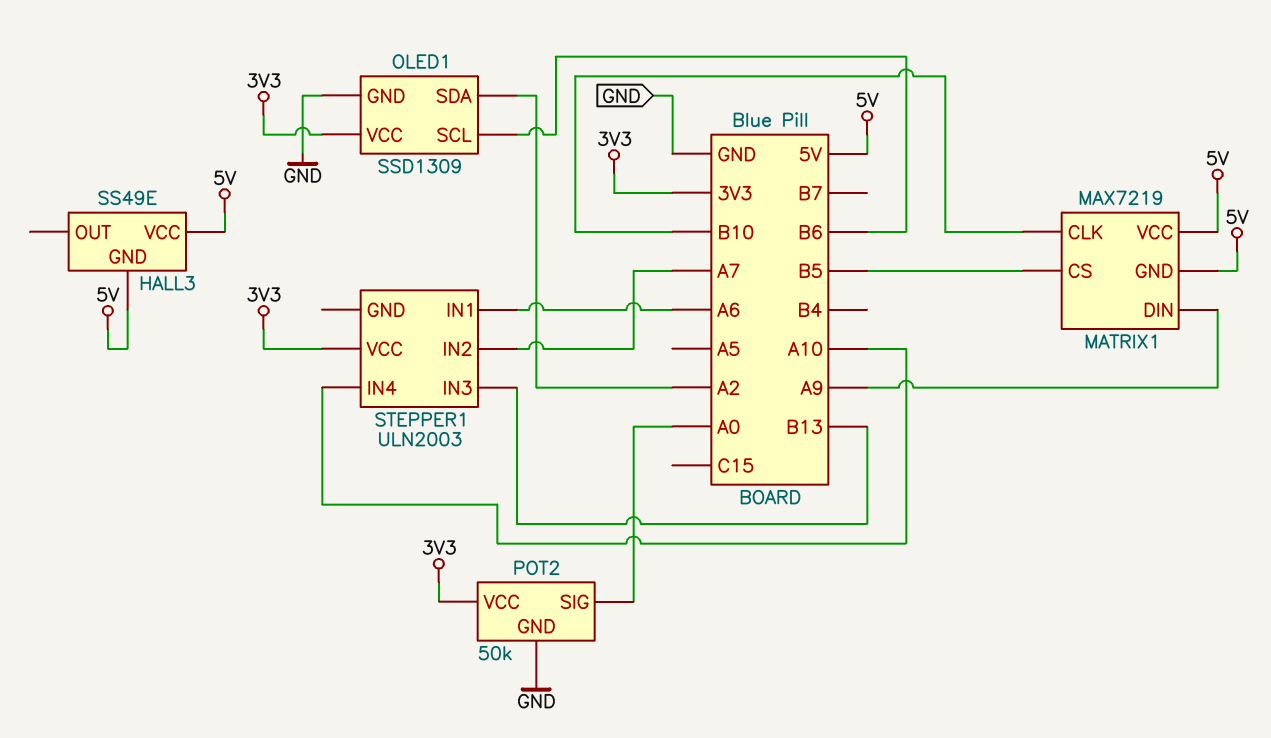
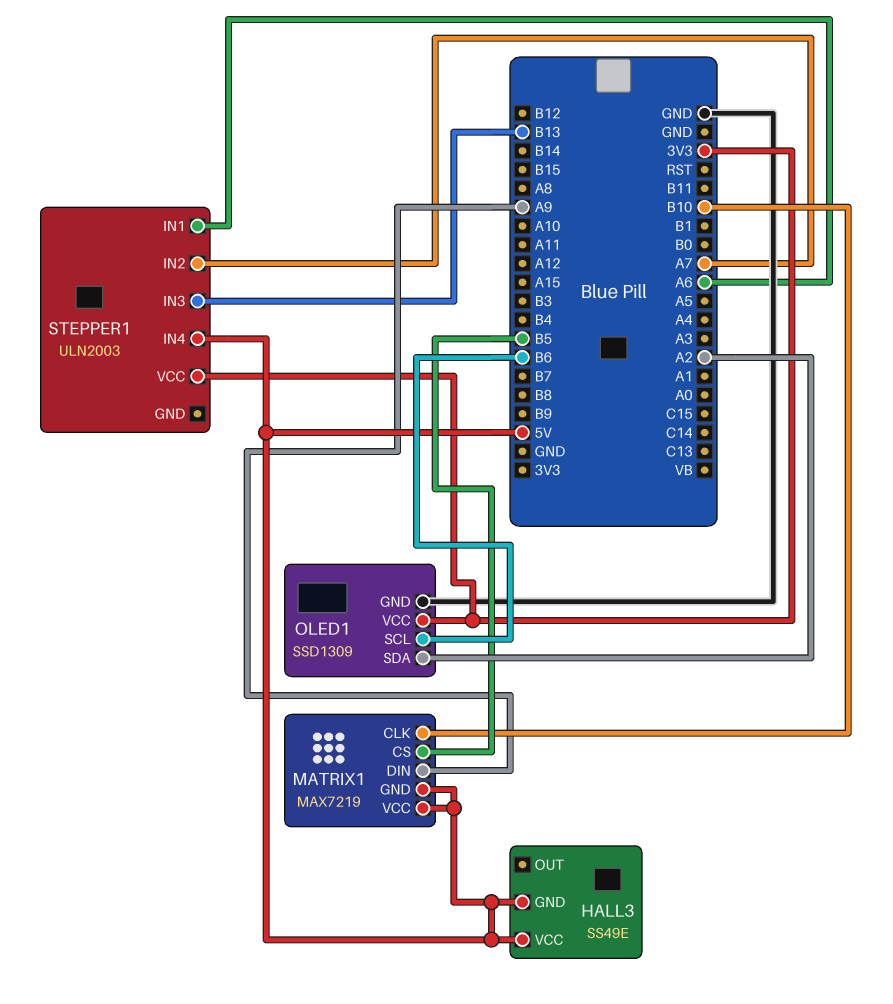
POT2: 50k -> none
POT2 pin GND: GND -> none
POT2 pin SIG: A0 -> none
POT2 pin VCC: 3V3 -> none
STEPPER1 pin IN4: A10 -> 5V

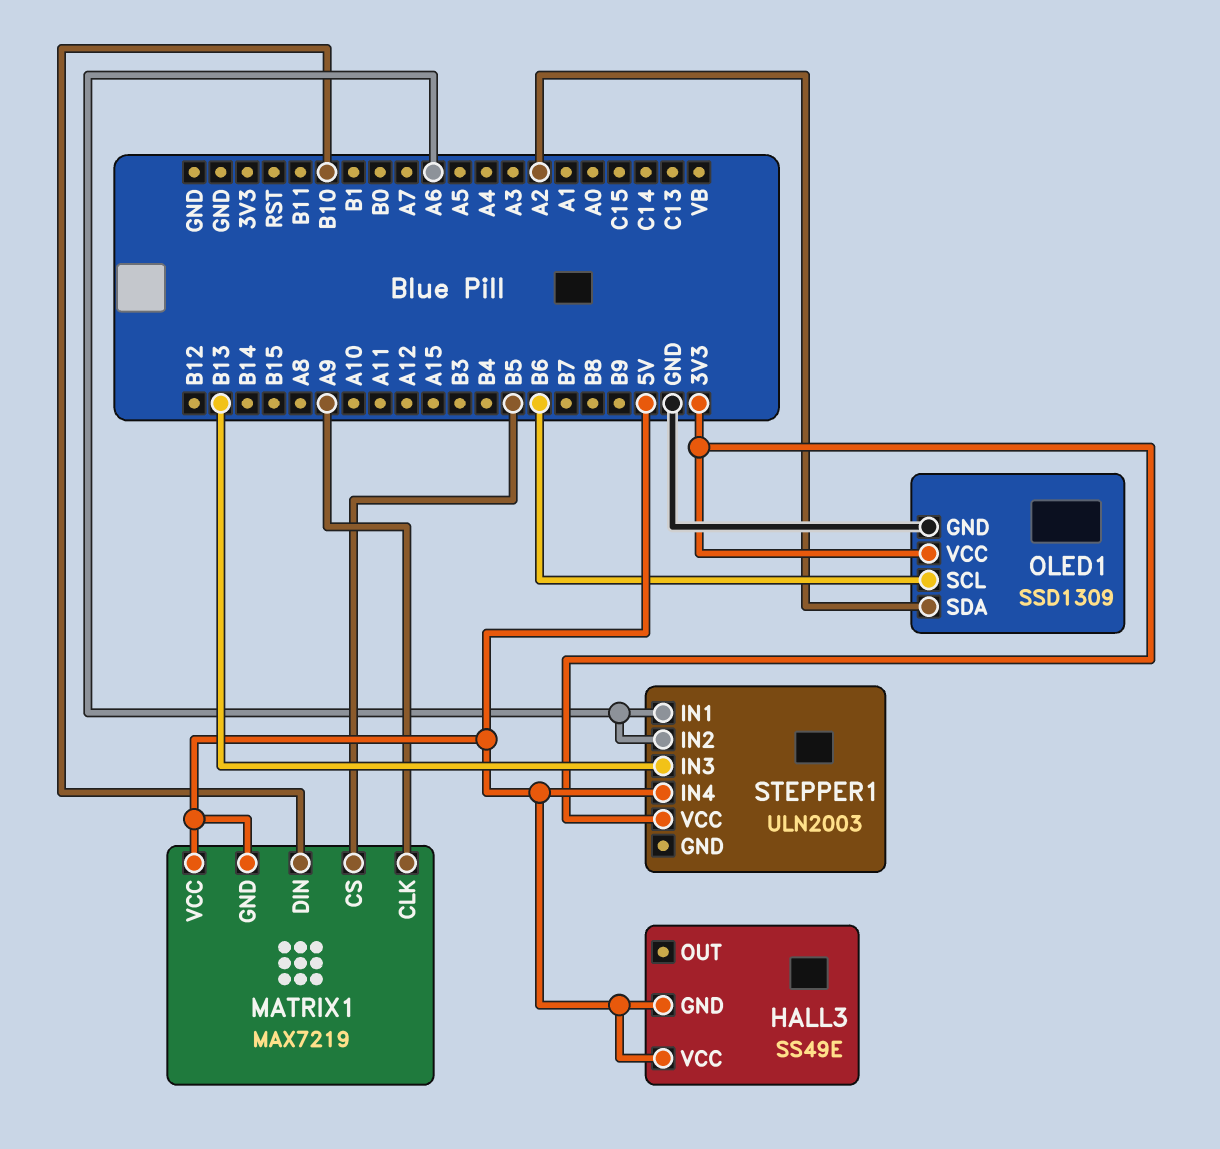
MATRIX1 pin CLK: B10 -> A9
MATRIX1 pin DIN: A9 -> B10
STEPPER1 pin IN2: A7 -> A6

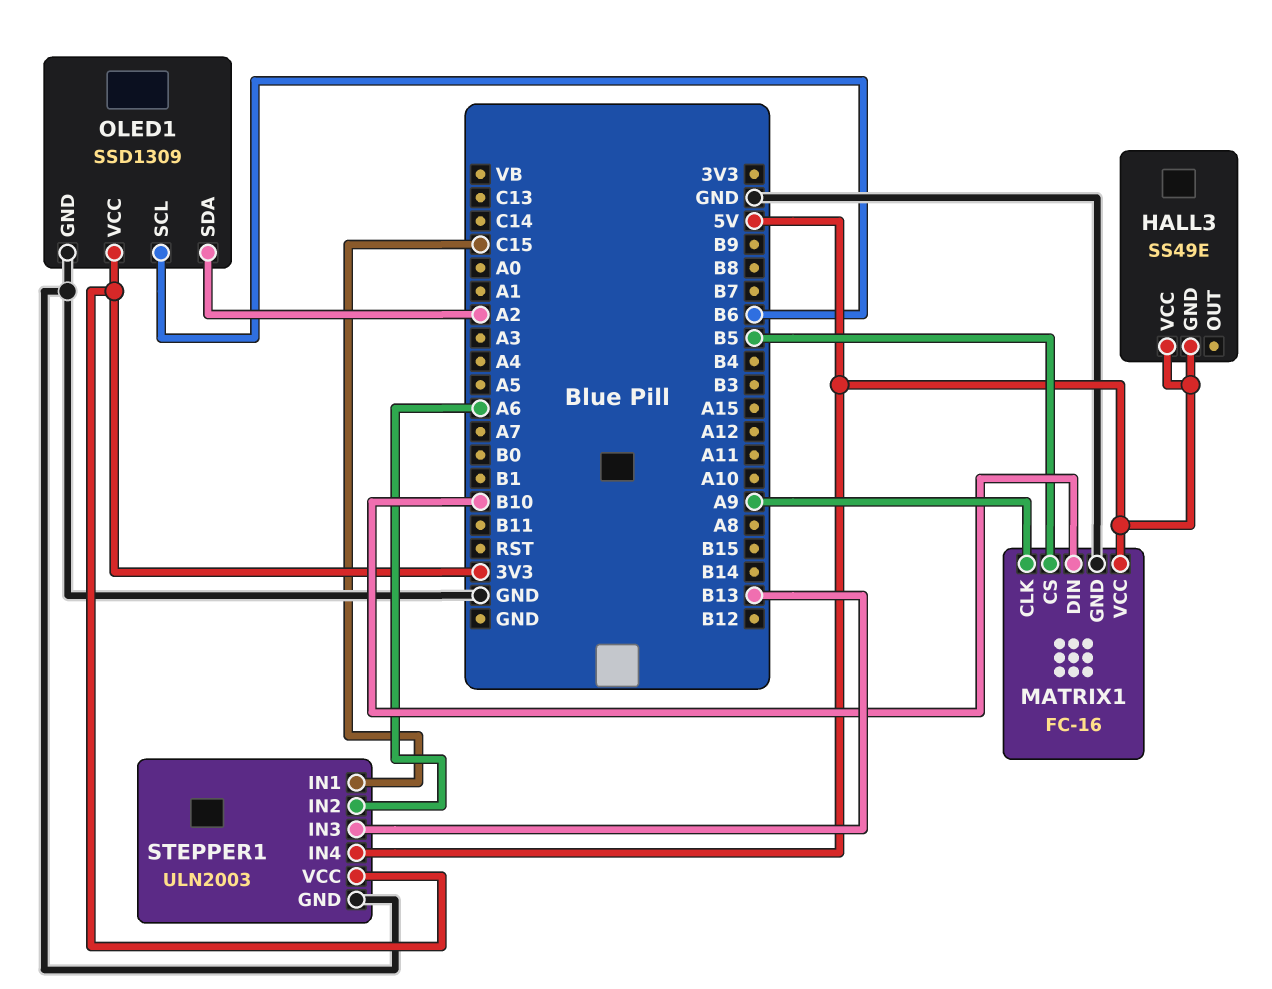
MATRIX1: MAX7219 -> FC-16
MATRIX1 pin GND: 5V -> GND
STEPPER1 pin GND: none -> GND
STEPPER1 pin IN1: A6 -> C15

